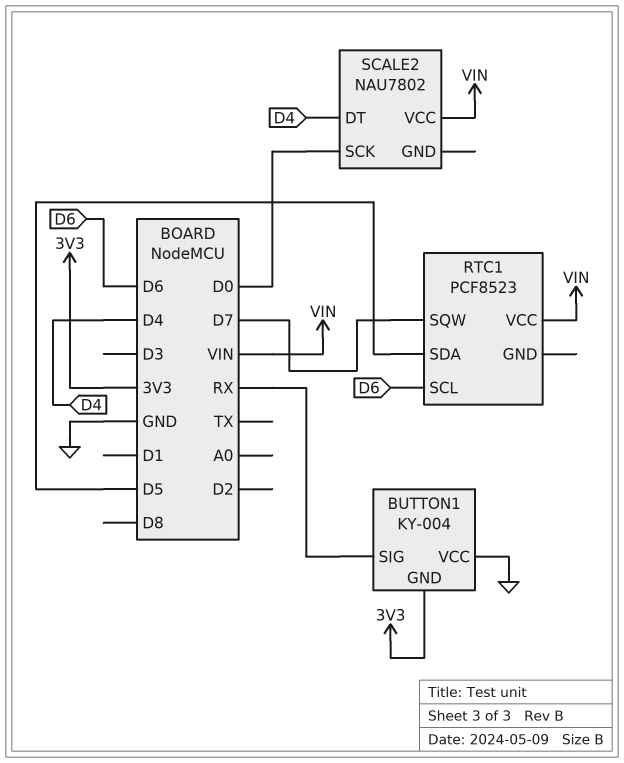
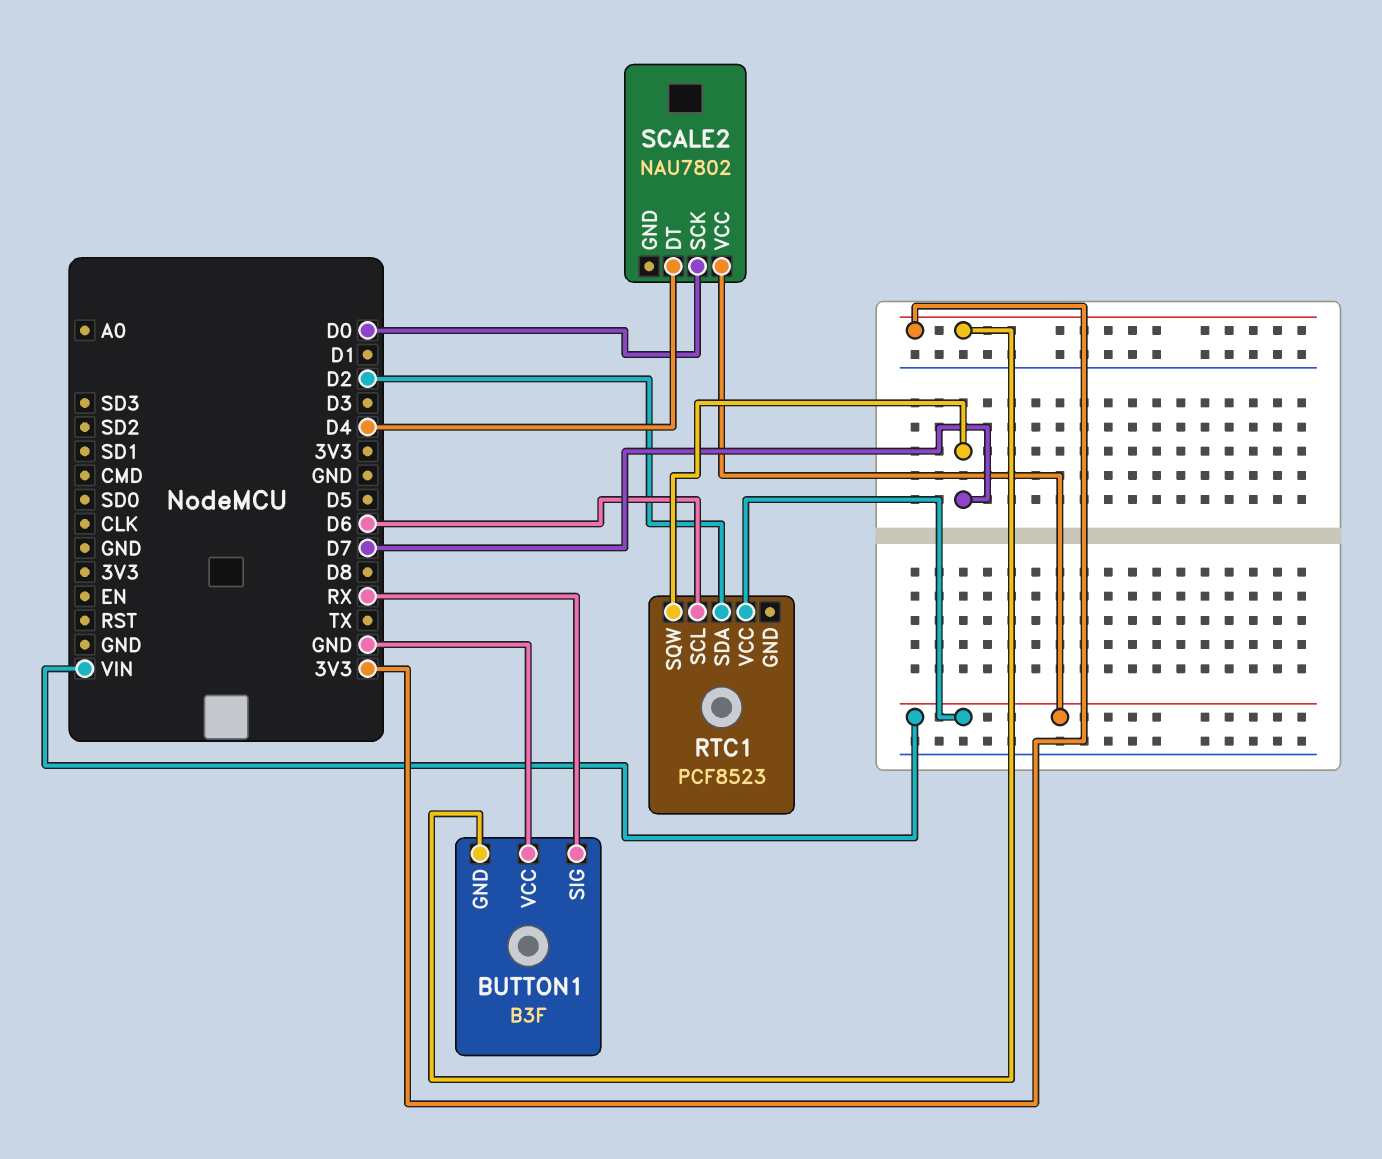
BUTTON1: KY-004 -> B3F
RTC1 pin SDA: D5 -> D2

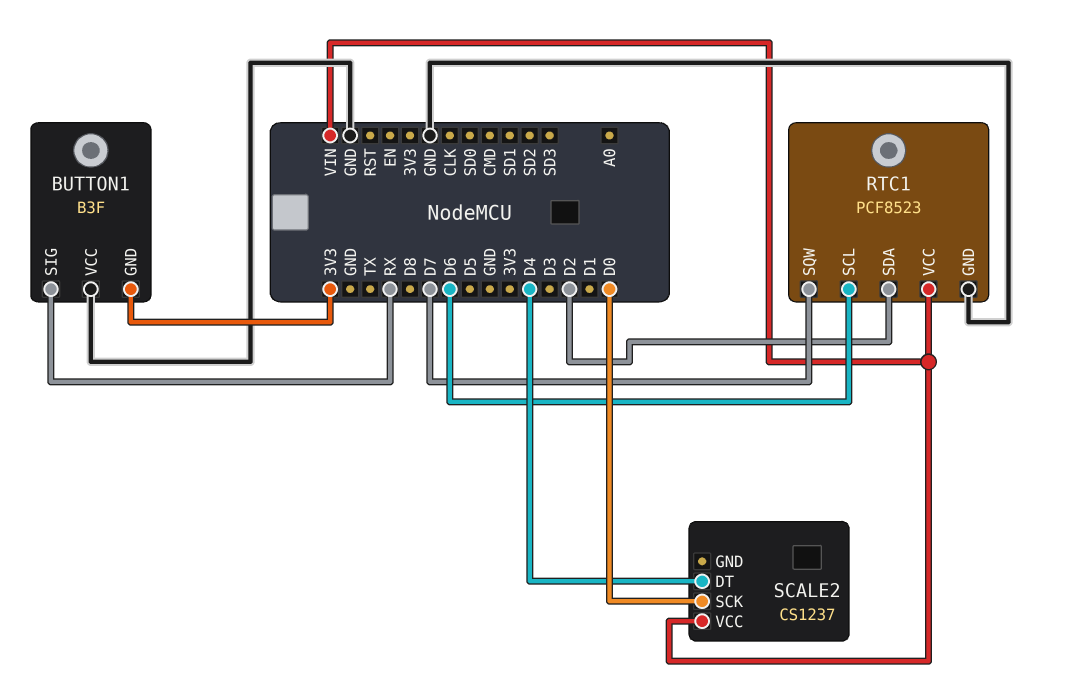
RTC1 pin GND: none -> GND
SCALE2: NAU7802 -> CS1237

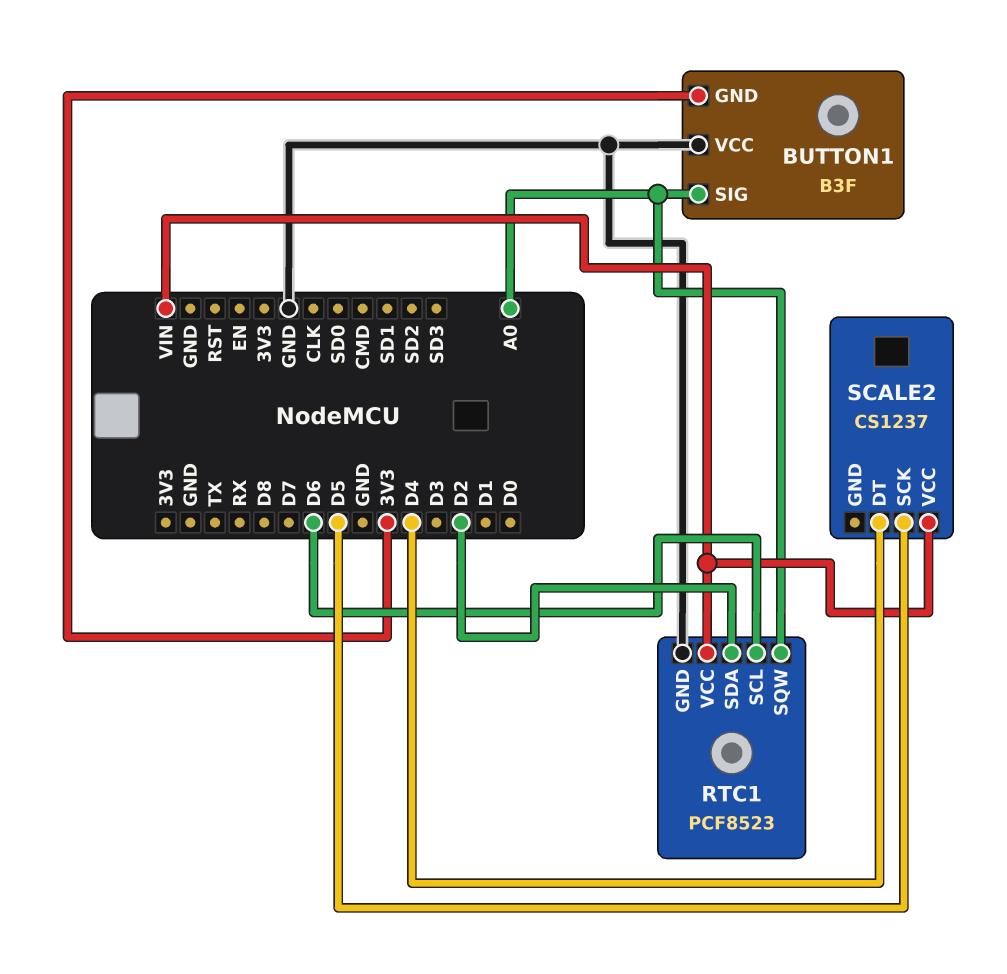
BUTTON1 pin SIG: RX -> A0
RTC1 pin SQW: D7 -> A0
SCALE2 pin SCK: D0 -> D5

